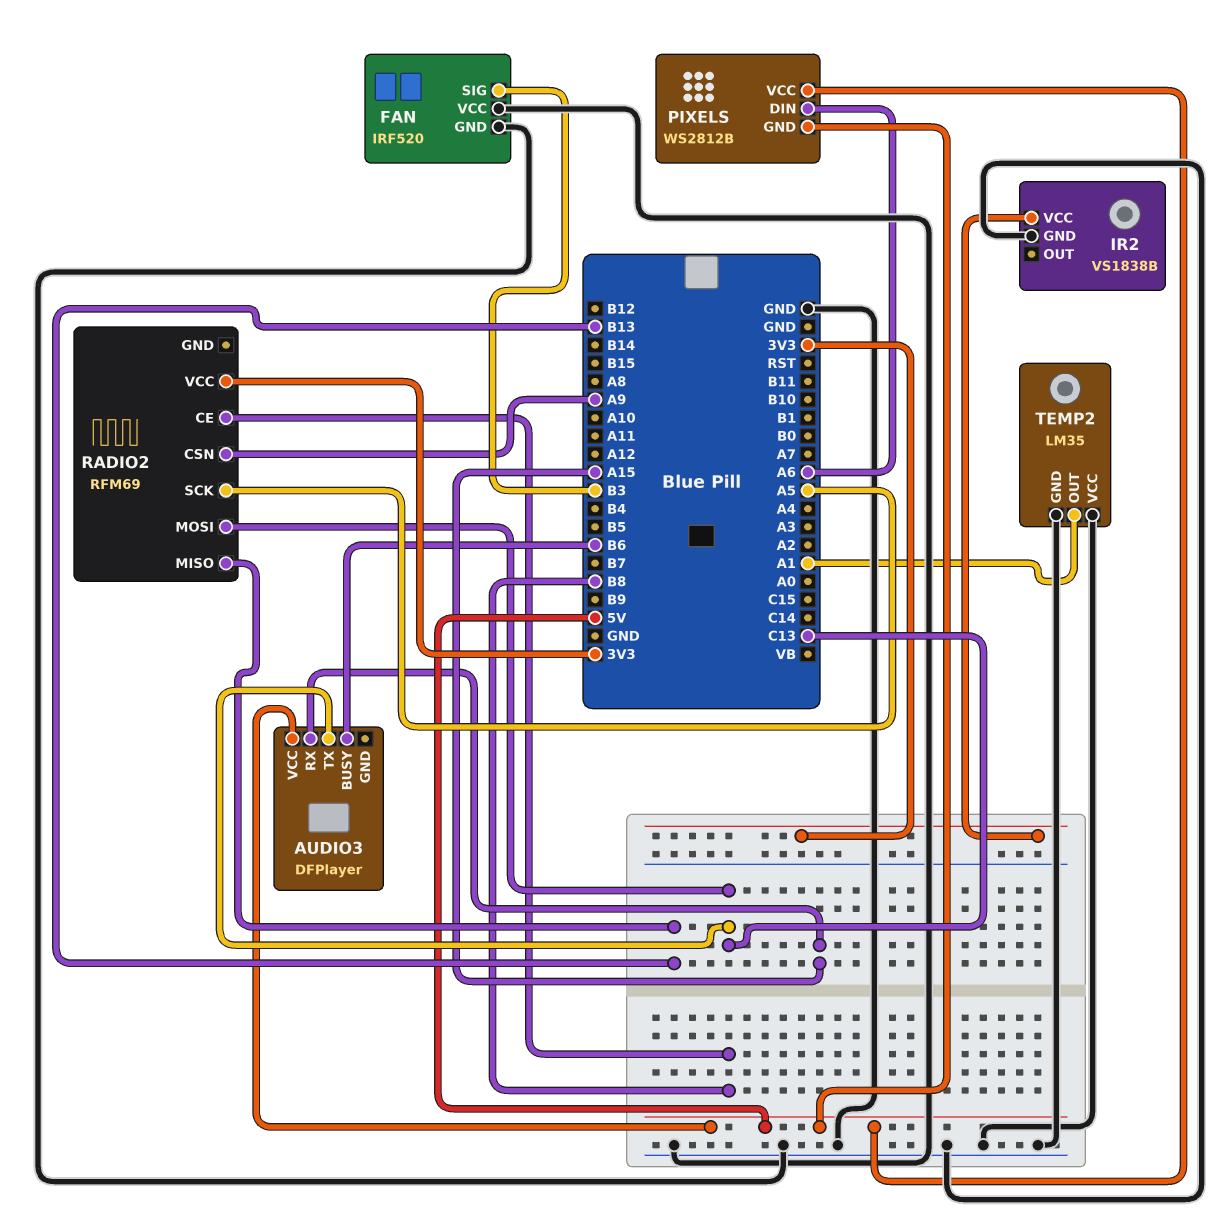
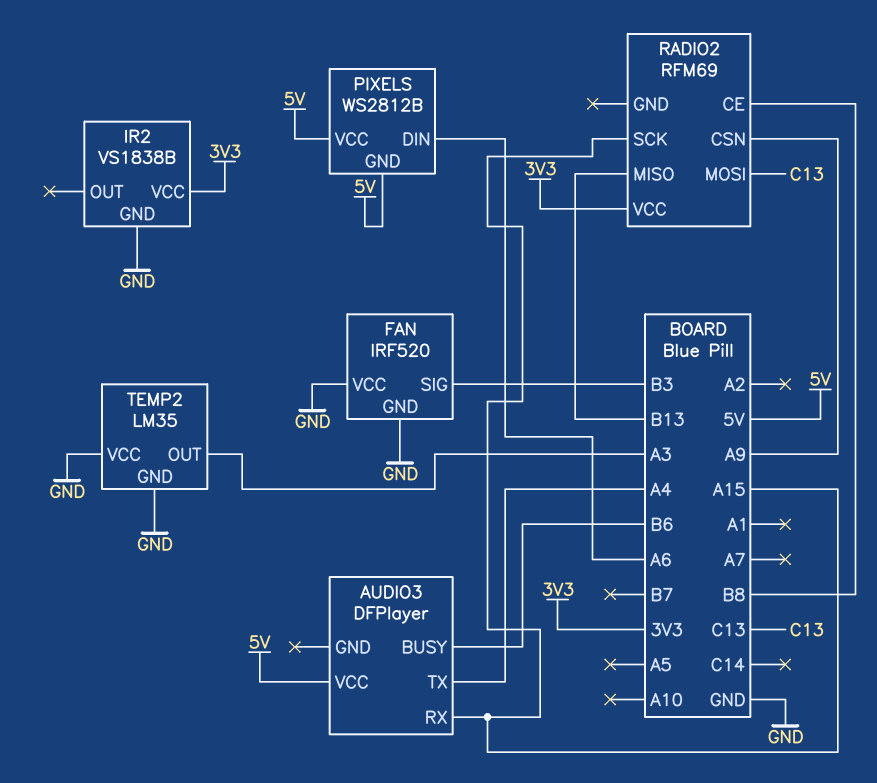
AUDIO3 pin TX: C13 -> A4
RADIO2 pin SCK: A5 -> A15
TEMP2 pin OUT: A1 -> A3

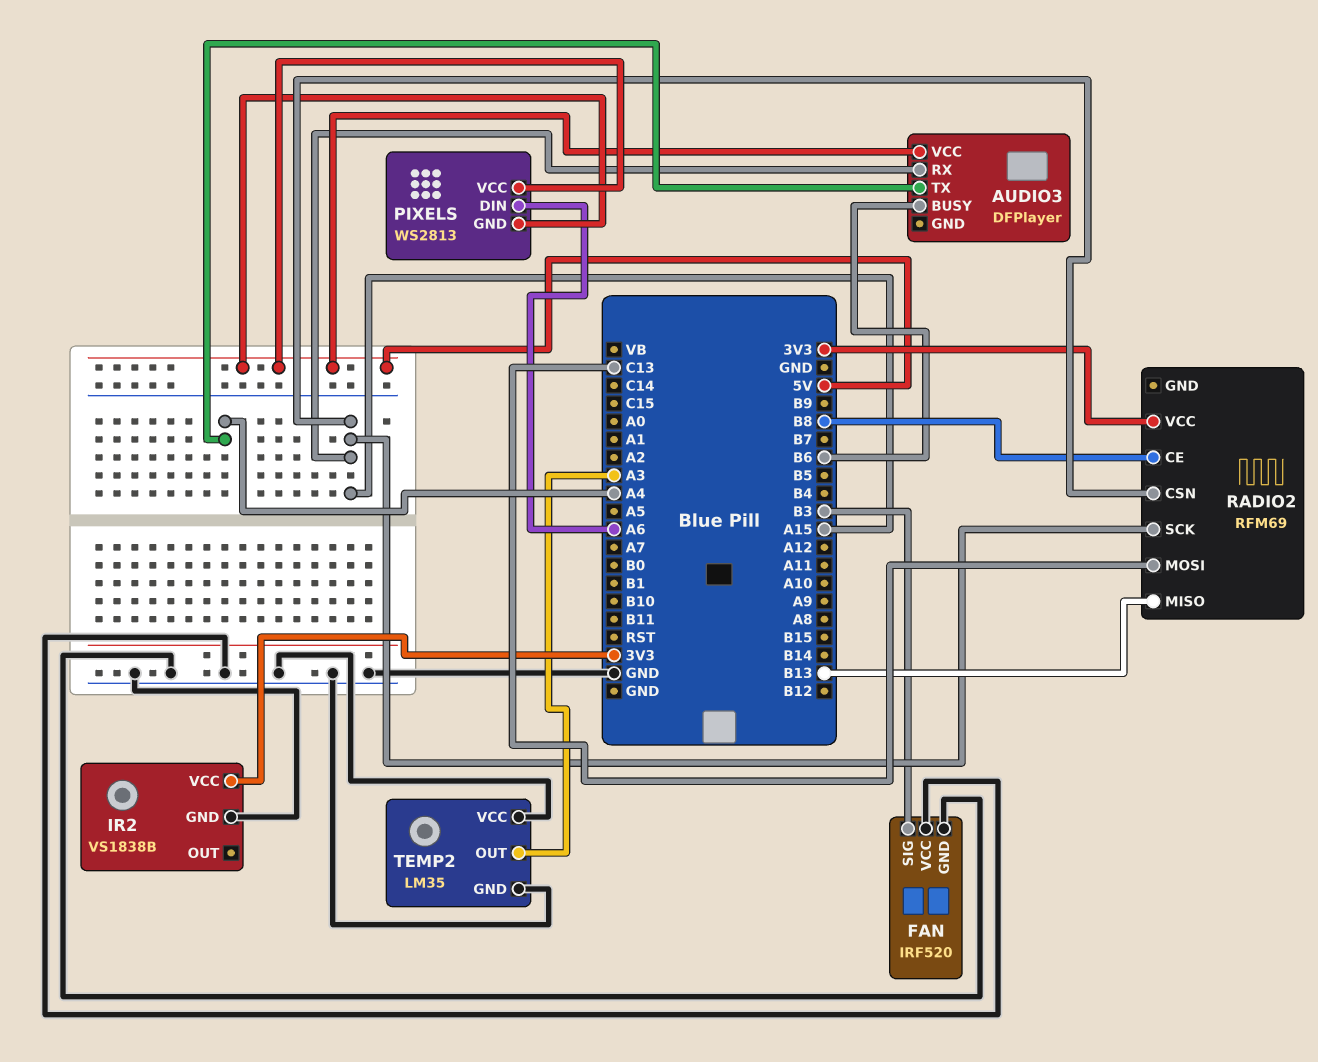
PIXELS: WS2812B -> WS2813
RADIO2 pin CSN: A9 -> A15

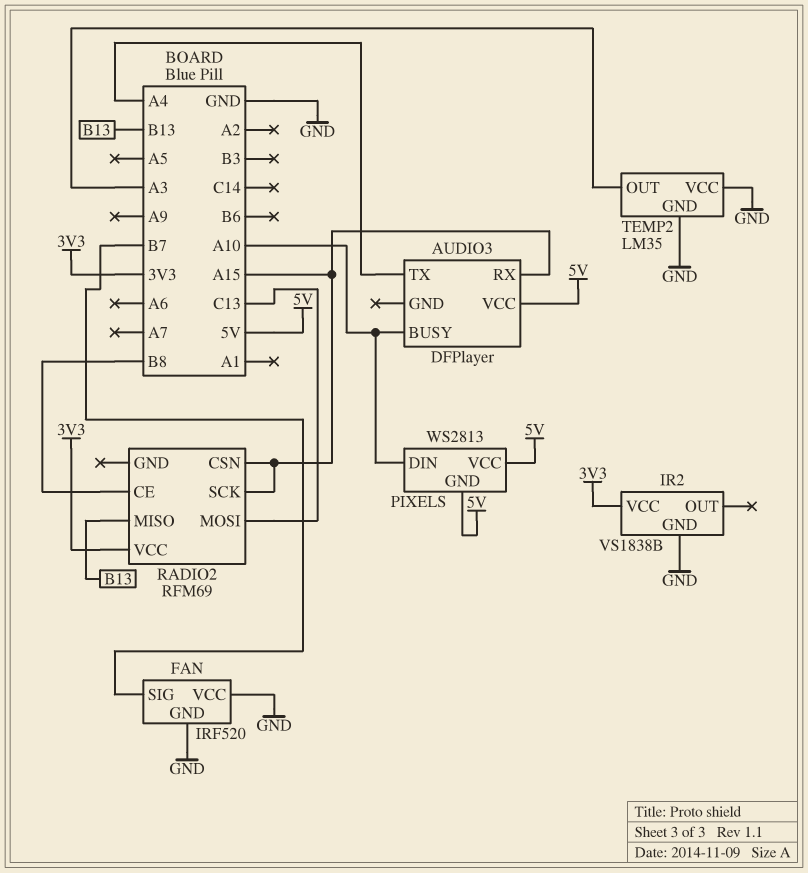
AUDIO3 pin BUSY: B6 -> A10
FAN pin SIG: B3 -> B7
PIXELS pin DIN: A6 -> A10

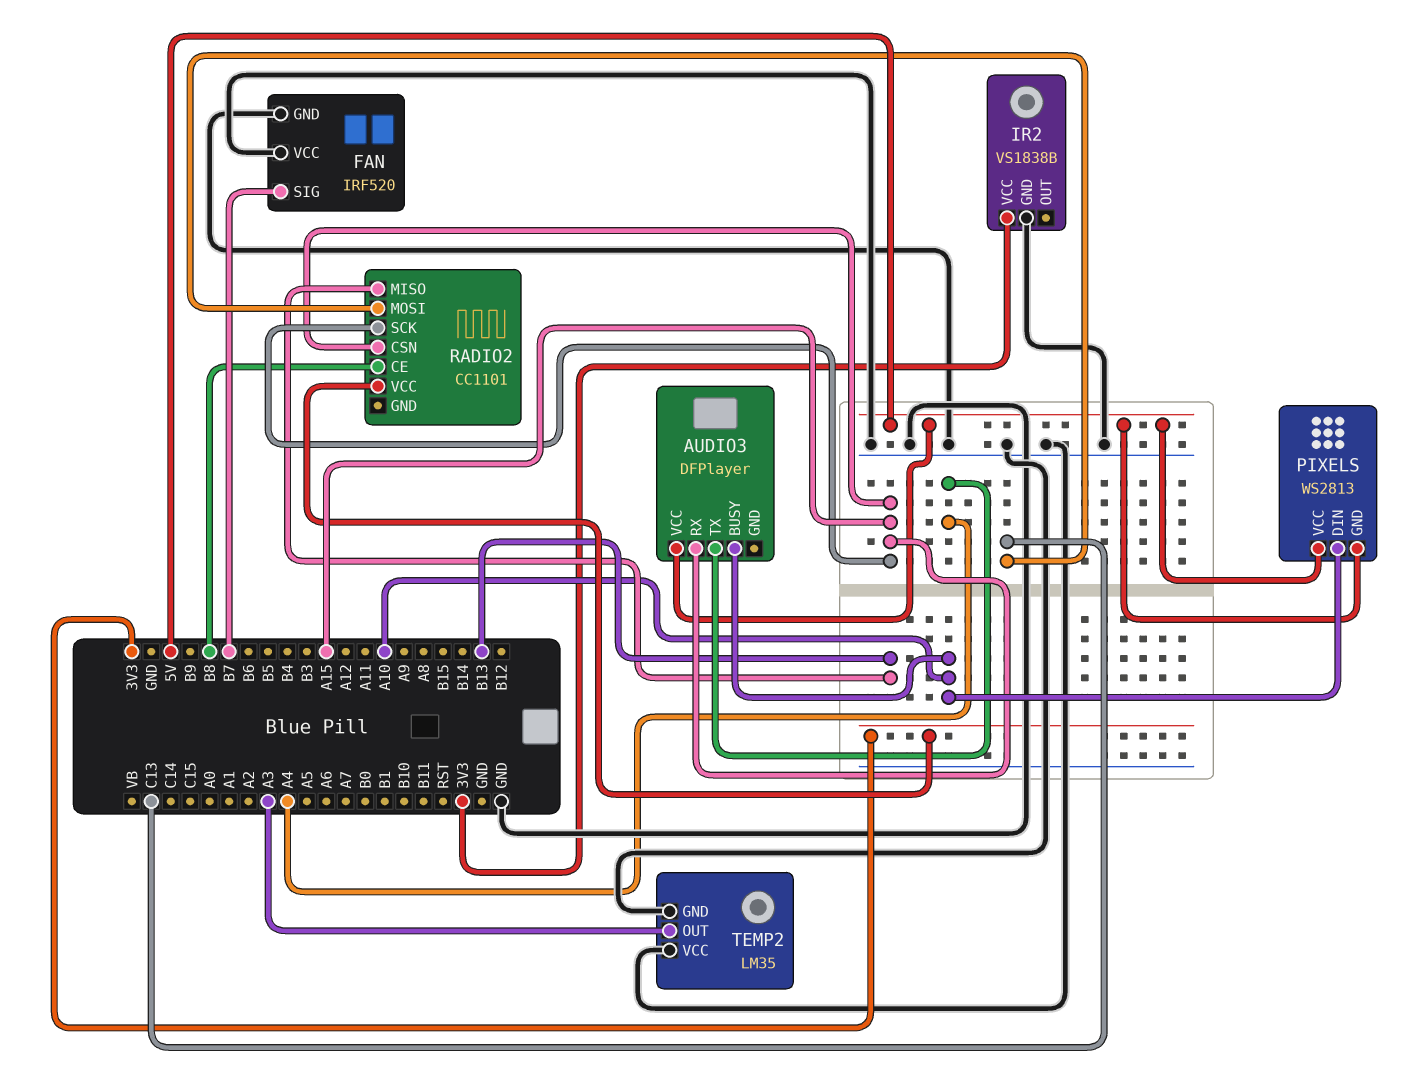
RADIO2: RFM69 -> CC1101

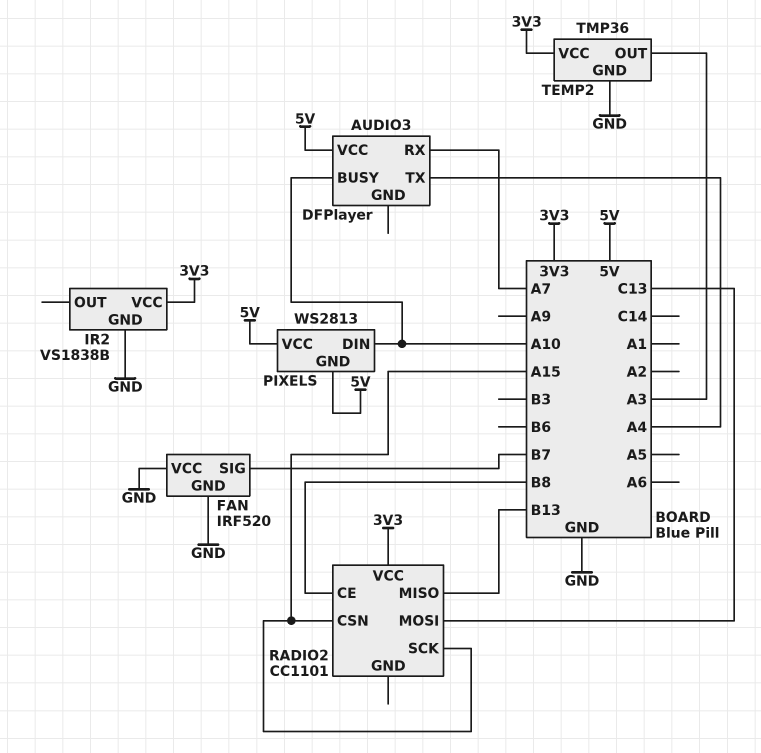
AUDIO3 pin RX: A15 -> A7
TEMP2: LM35 -> TMP36
TEMP2 pin VCC: GND -> 3V3

